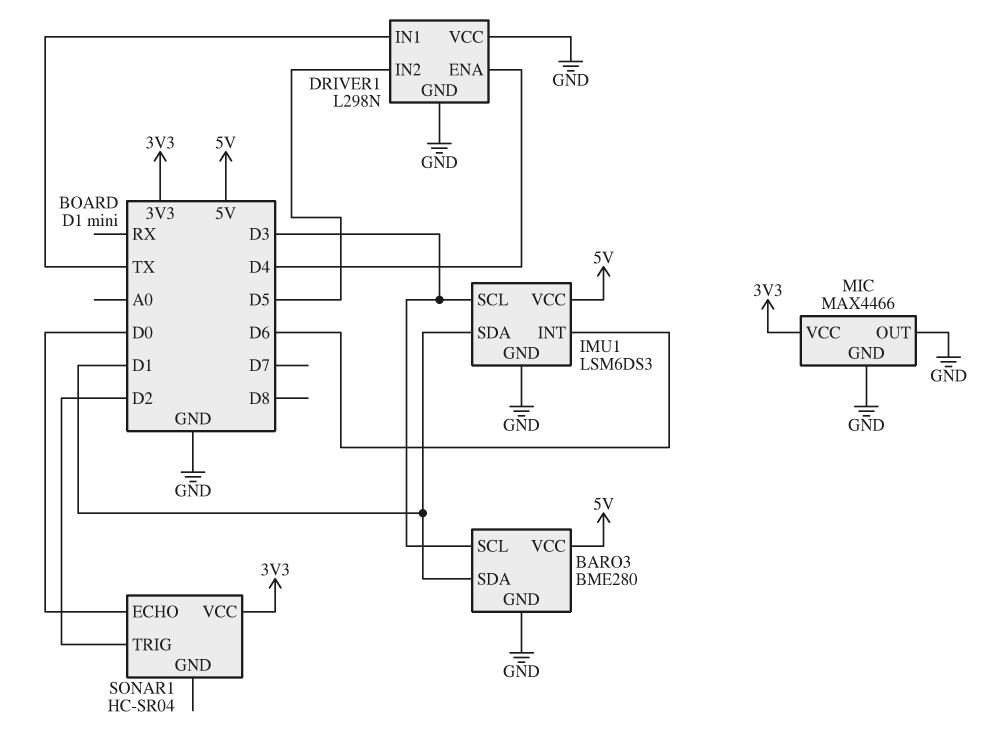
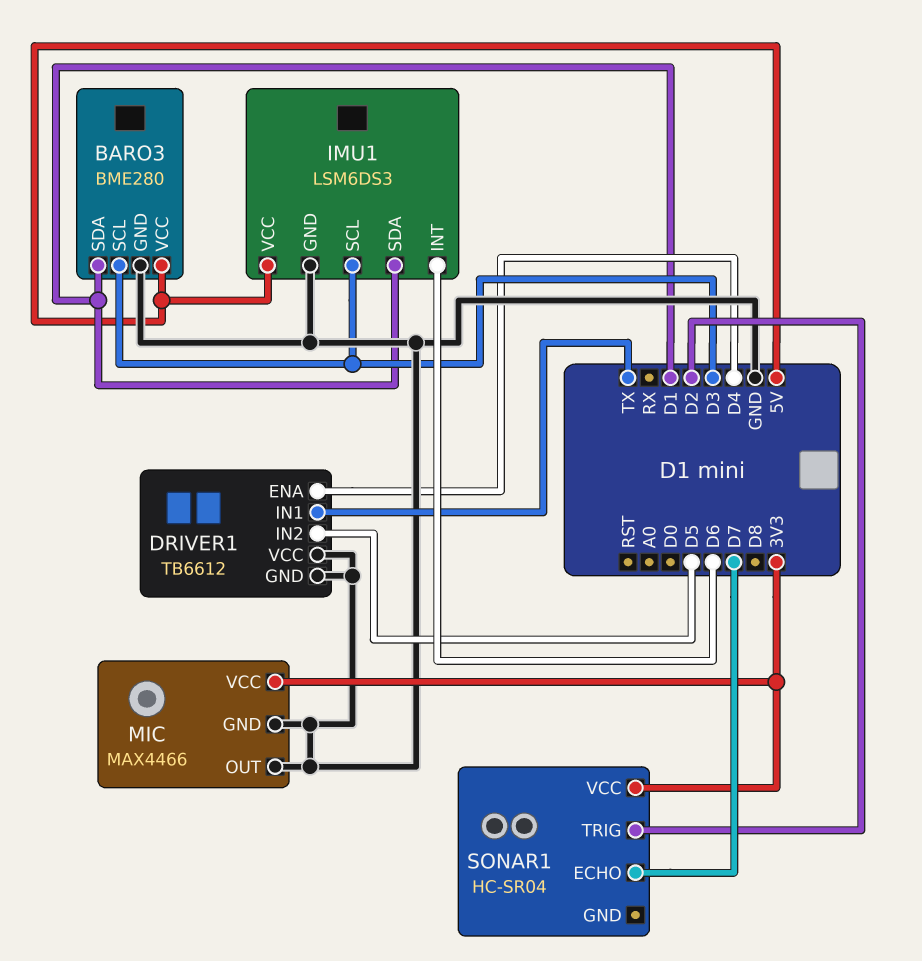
DRIVER1: L298N -> TB6612
SONAR1 pin ECHO: D0 -> D7

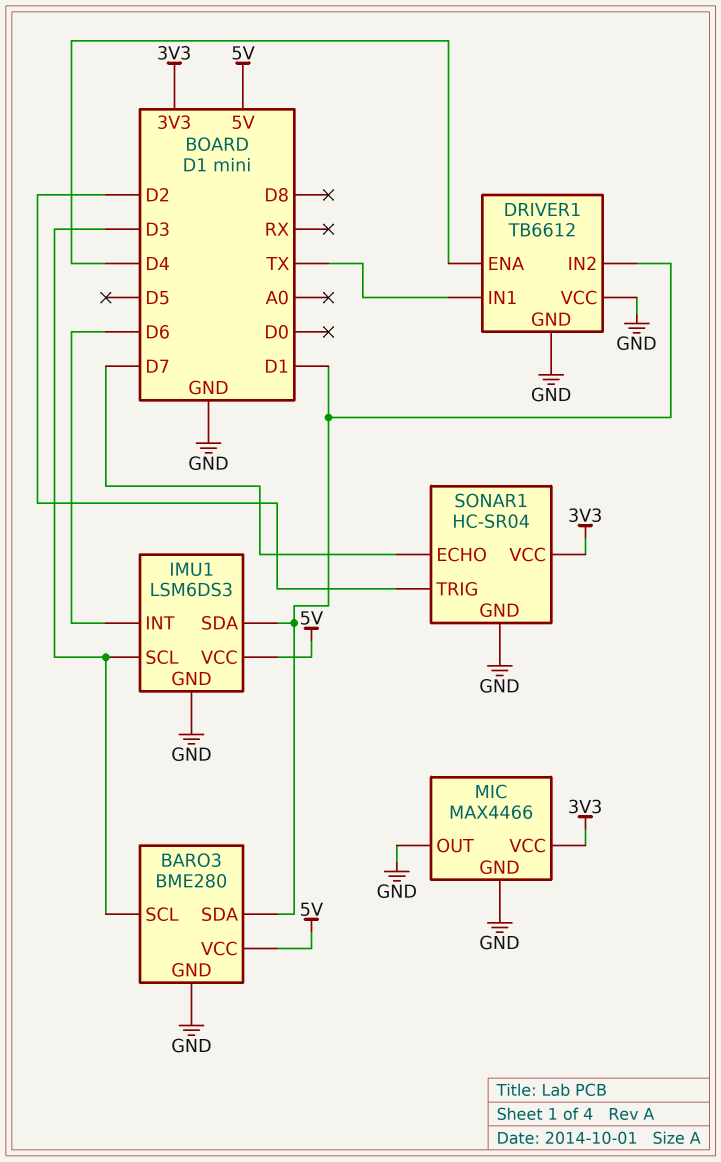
DRIVER1 pin IN2: D5 -> D1
SONAR1 pin GND: none -> GND

